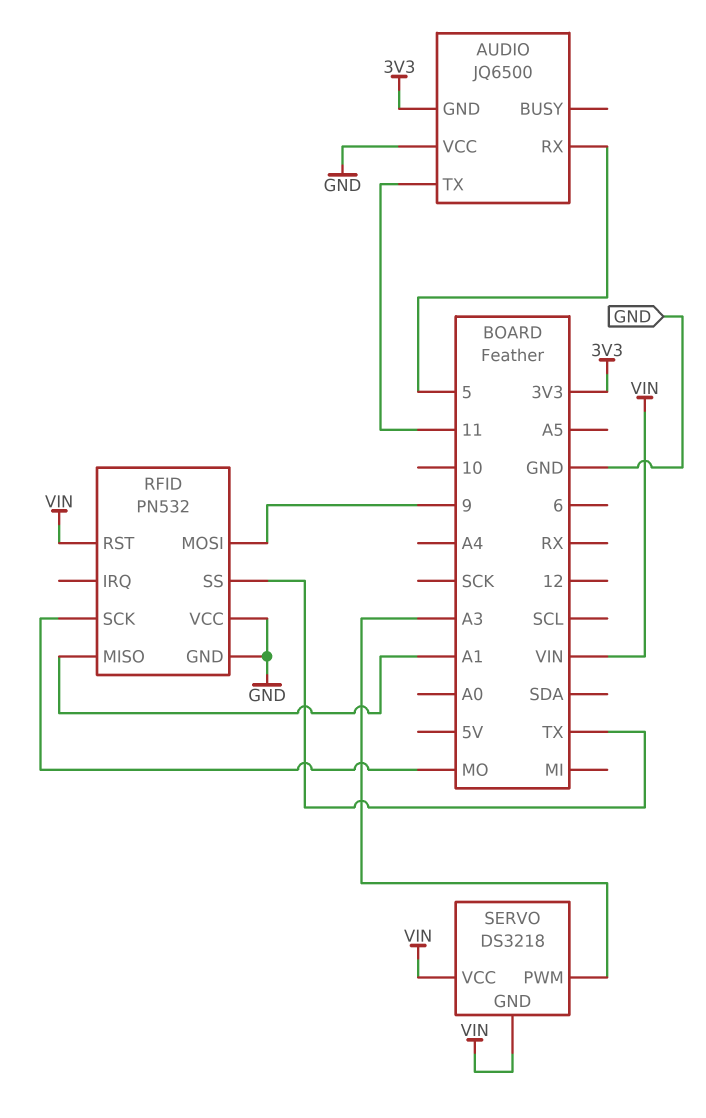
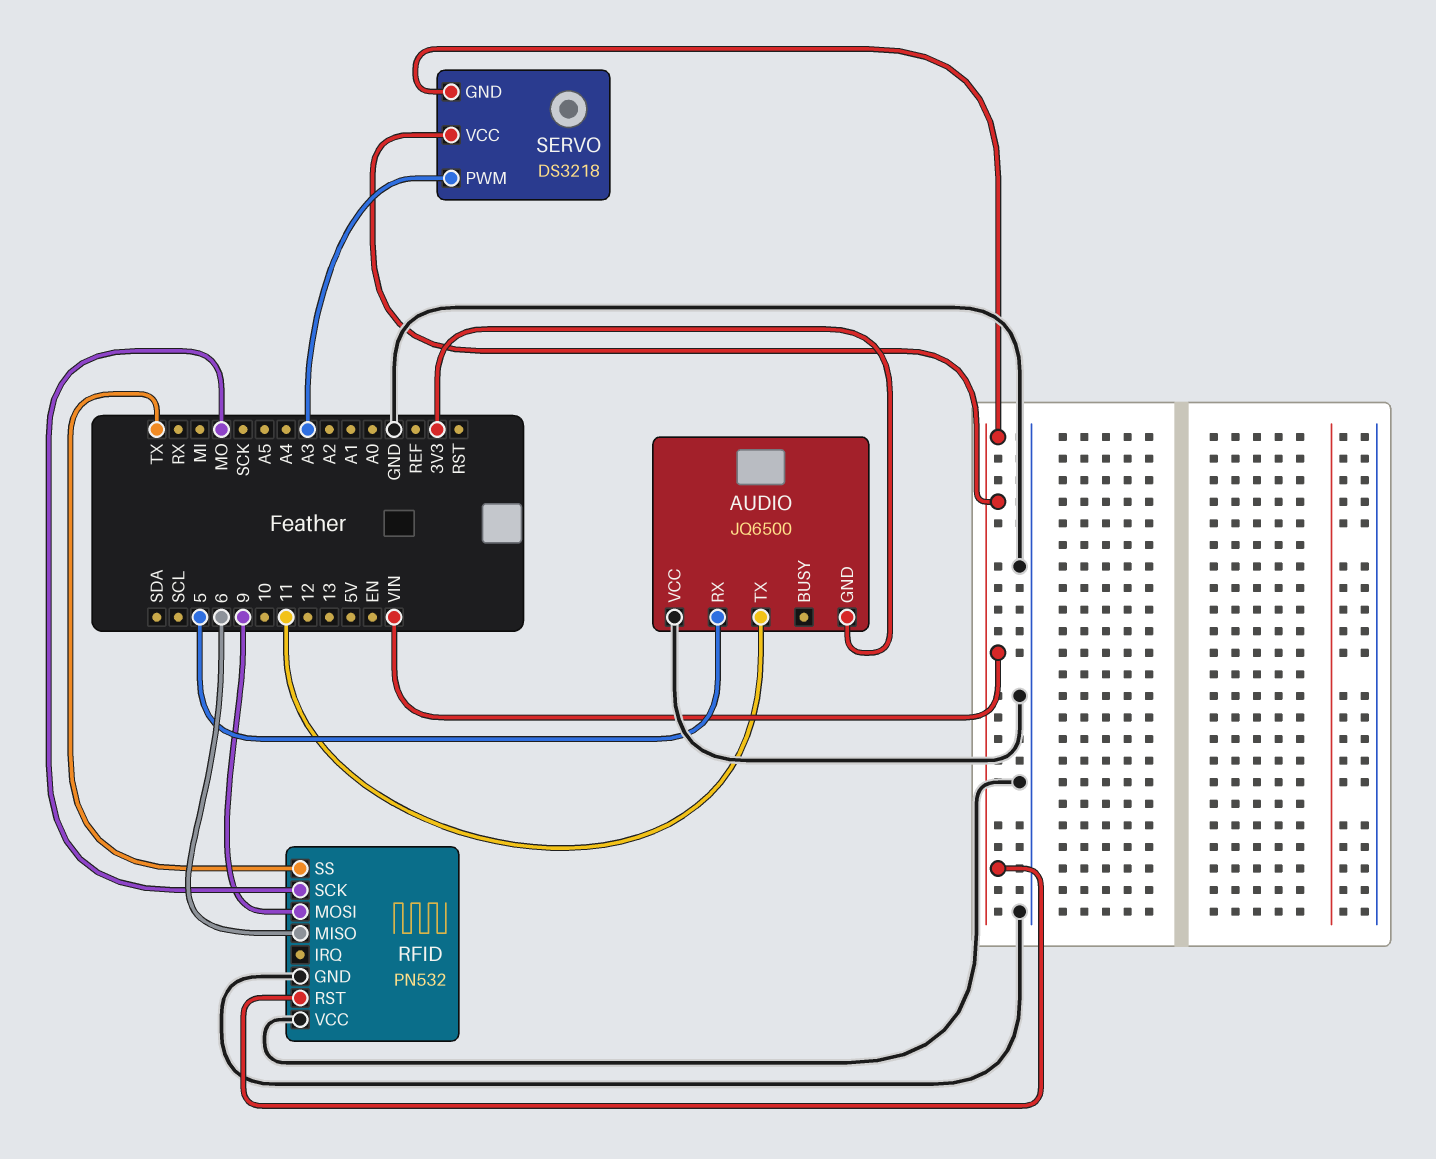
RFID pin MISO: A1 -> 6

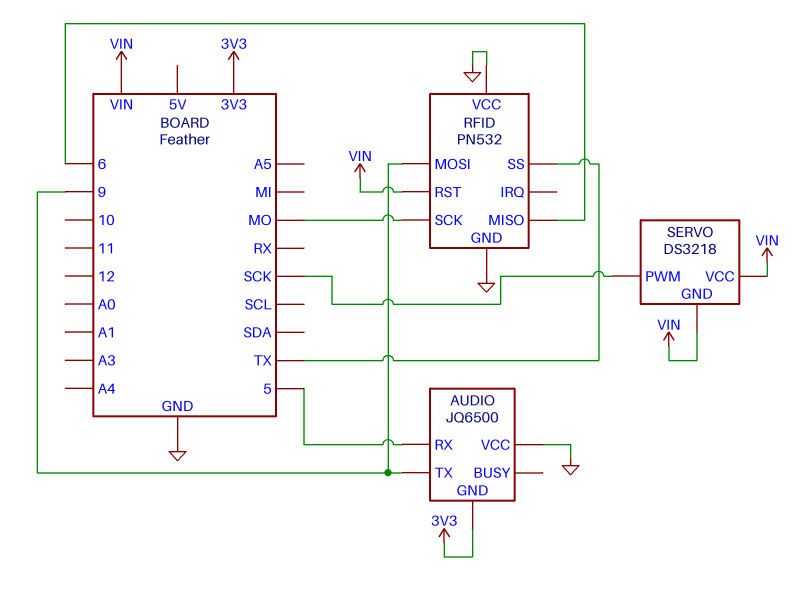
AUDIO pin TX: 11 -> 9
SERVO pin PWM: A3 -> SCK

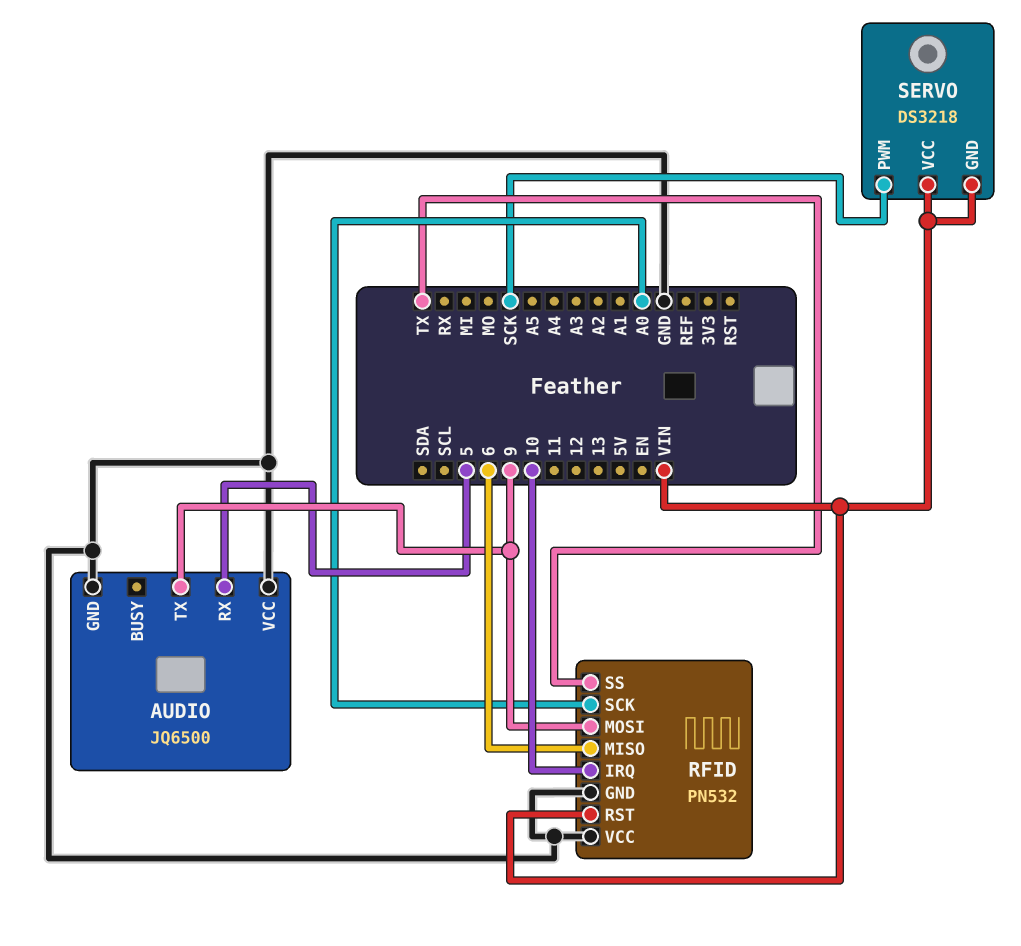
AUDIO pin GND: 3V3 -> GND
RFID pin IRQ: none -> 10
RFID pin SCK: MO -> A0

